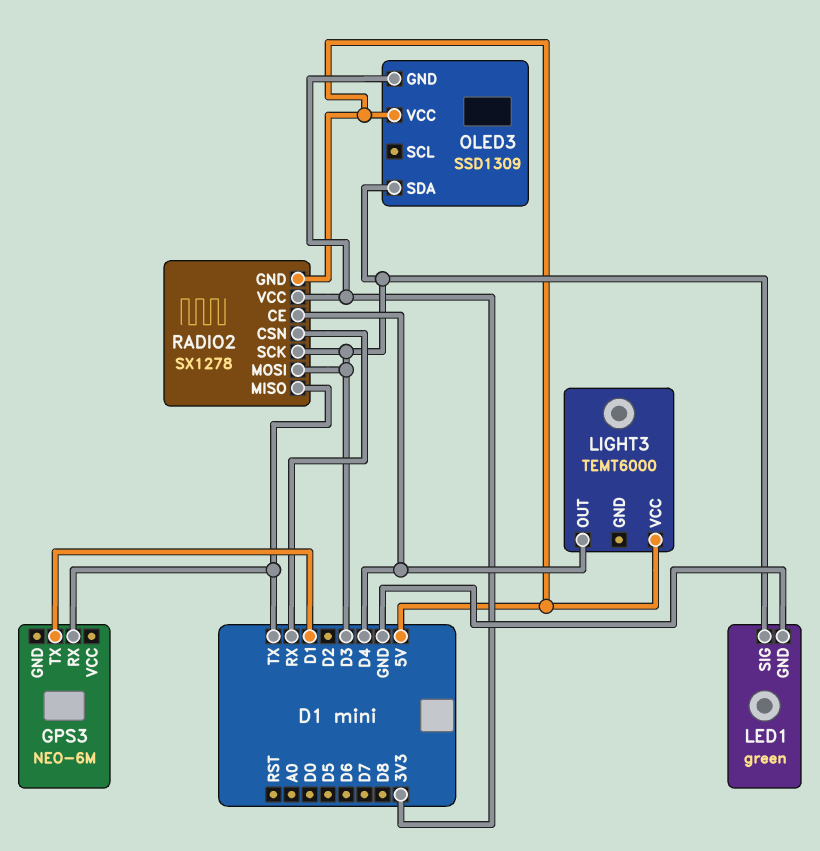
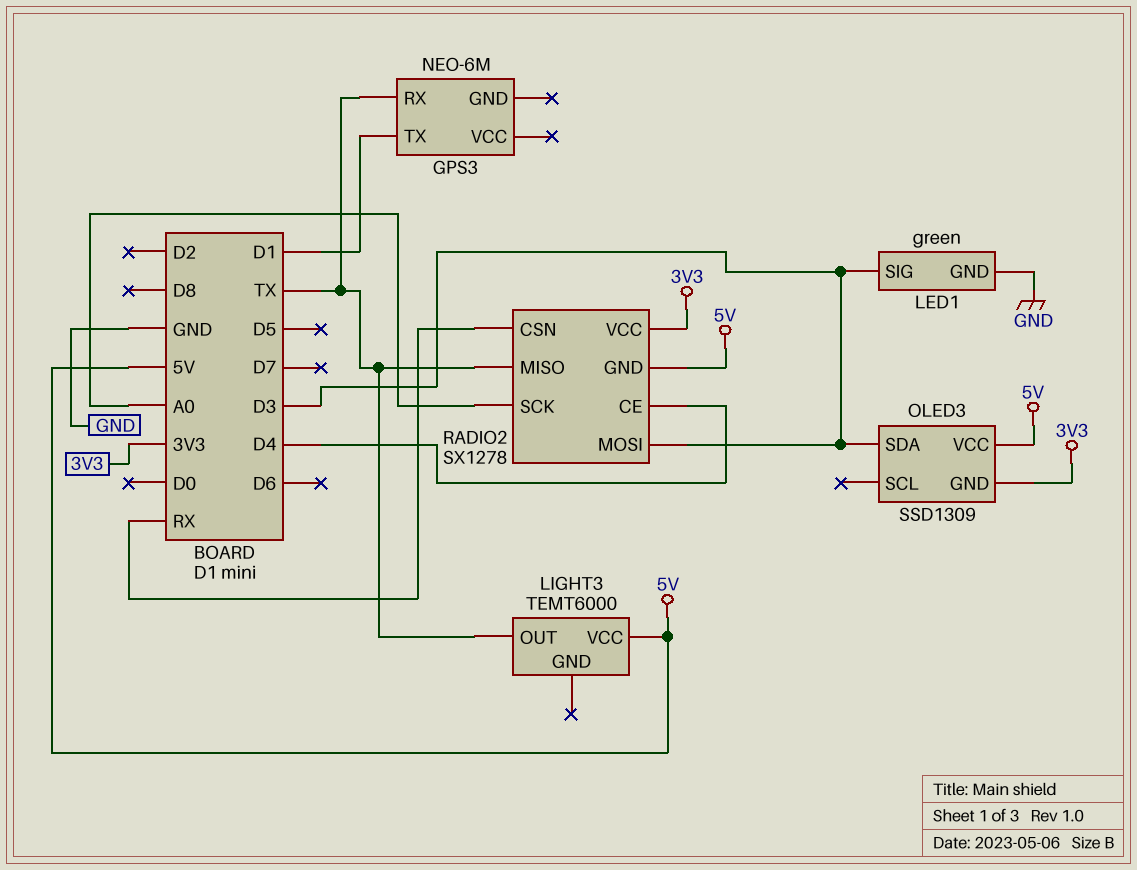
LIGHT3 pin OUT: D4 -> TX
RADIO2 pin SCK: D3 -> A0

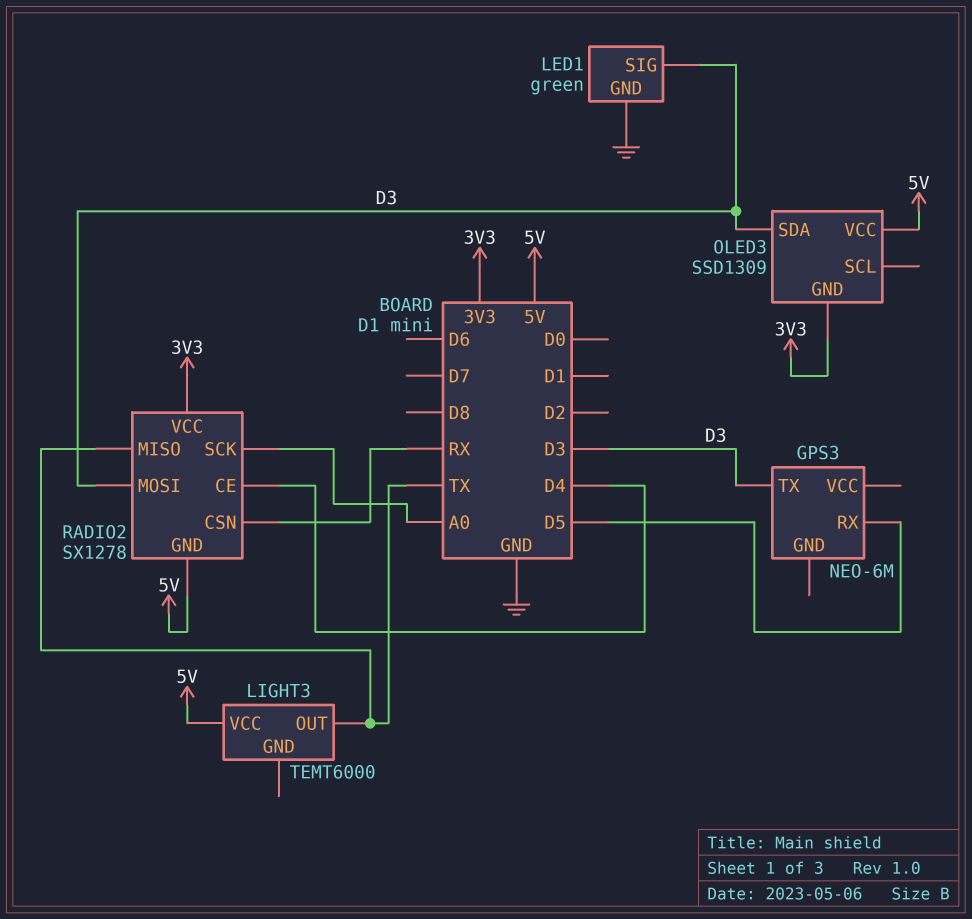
GPS3 pin RX: TX -> D5
GPS3 pin TX: D1 -> D3

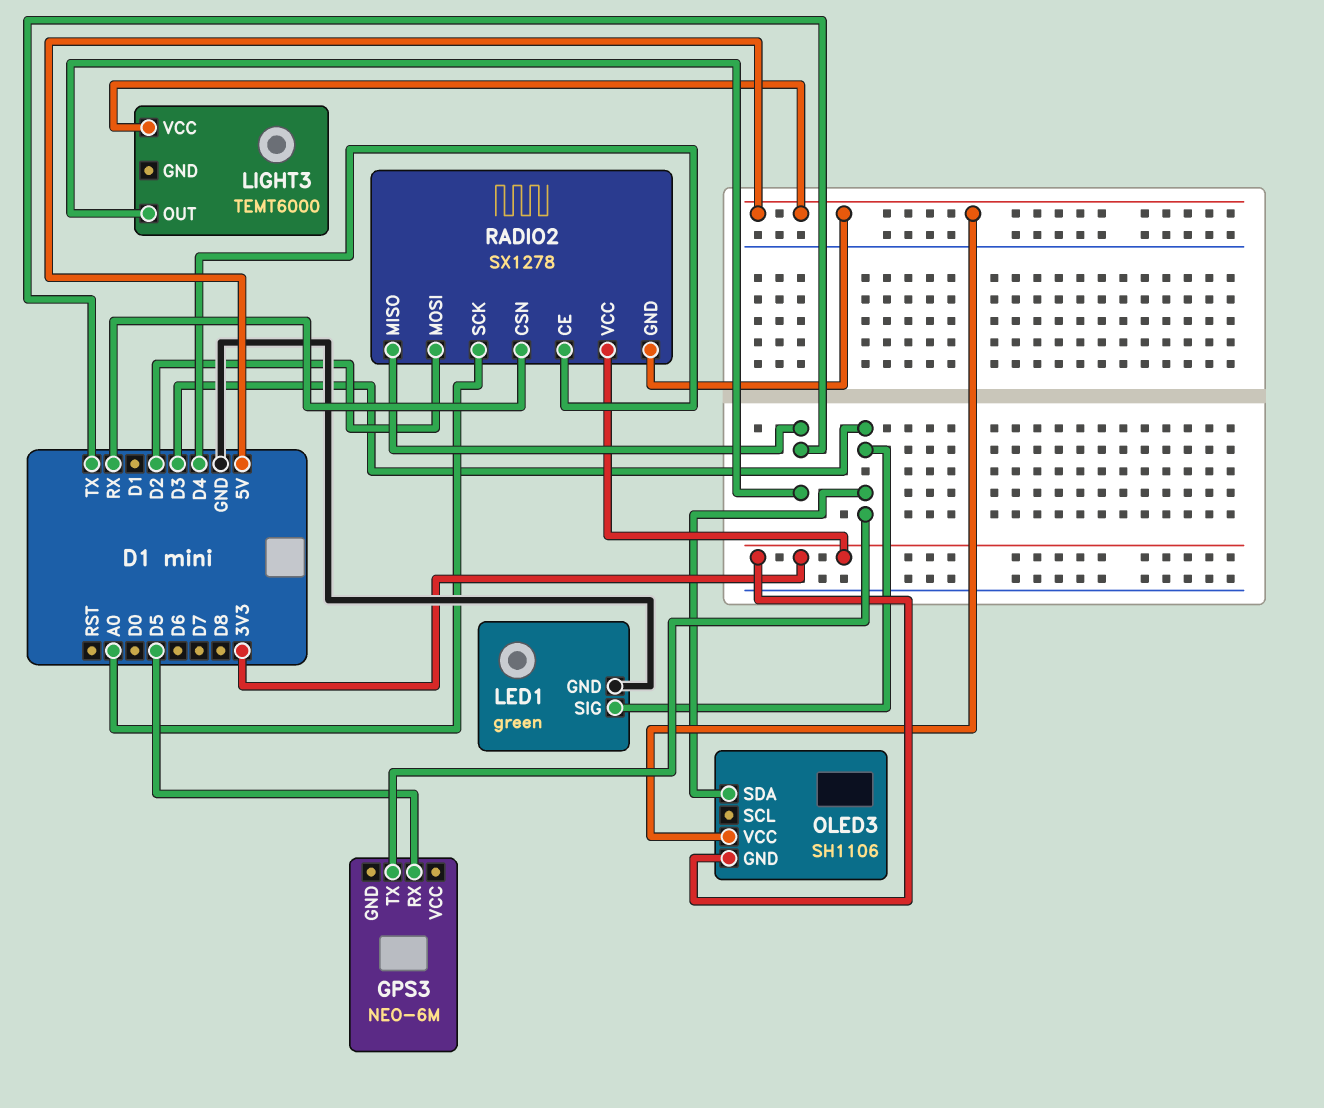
OLED3: SSD1309 -> SH1106
RADIO2 pin MOSI: D3 -> D2

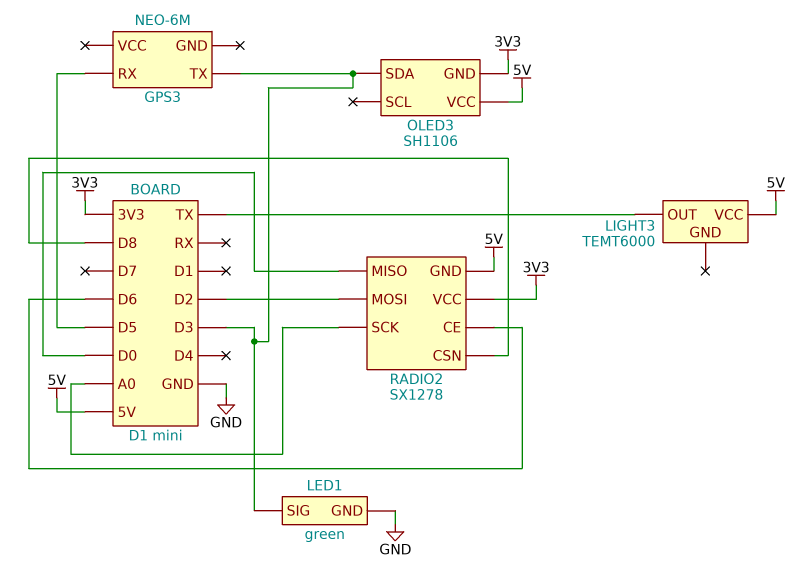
RADIO2 pin CE: D4 -> D6
RADIO2 pin CSN: RX -> D8
RADIO2 pin MISO: TX -> D0

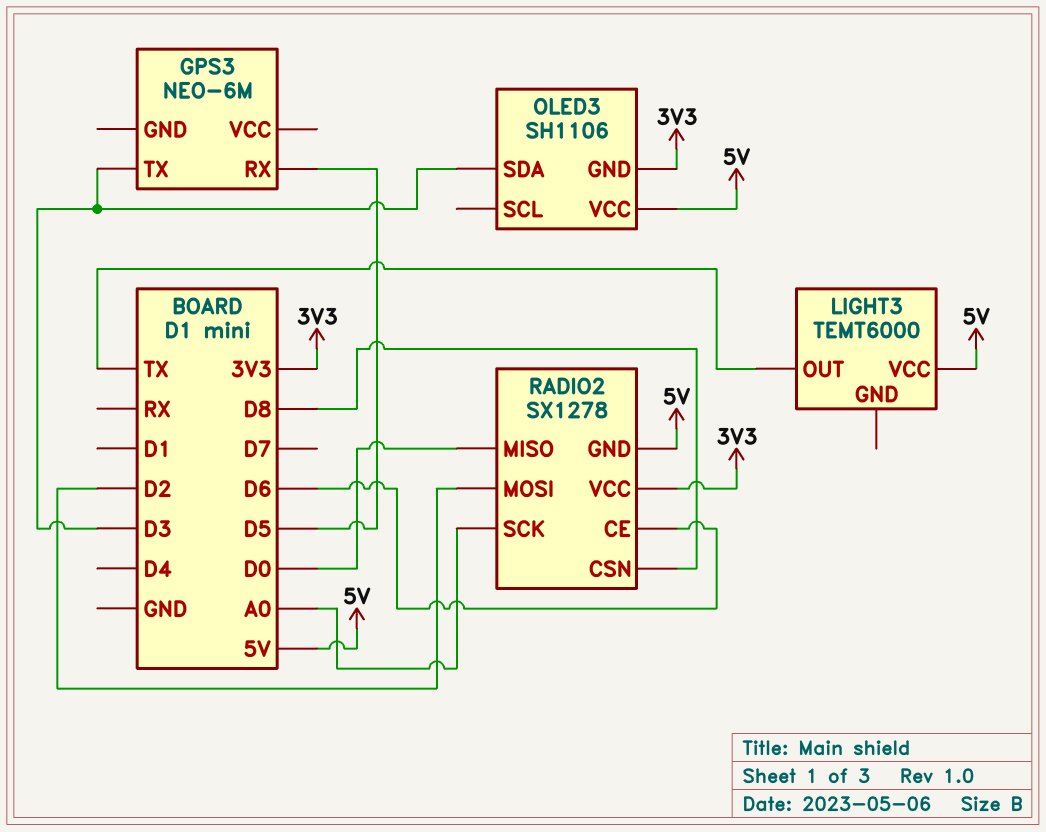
LED1: green -> none
LED1 pin GND: GND -> none
LED1 pin SIG: D3 -> none

